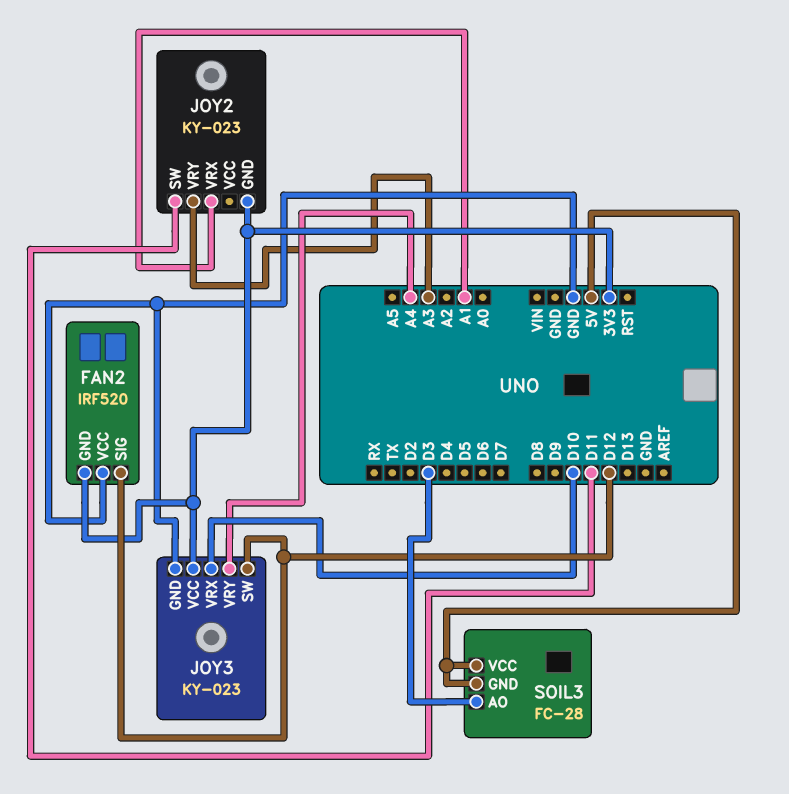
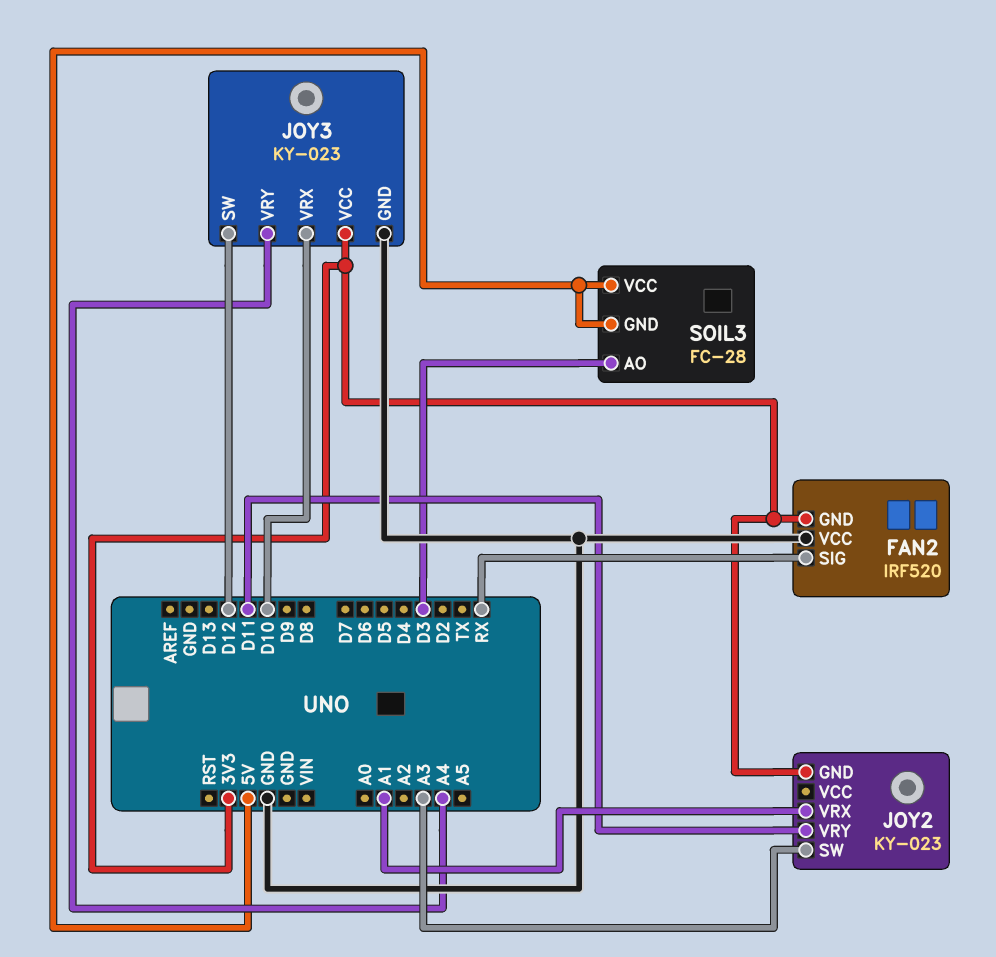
FAN2 pin SIG: D12 -> RX
JOY2 pin SW: D11 -> A3
JOY2 pin VRY: A3 -> D11

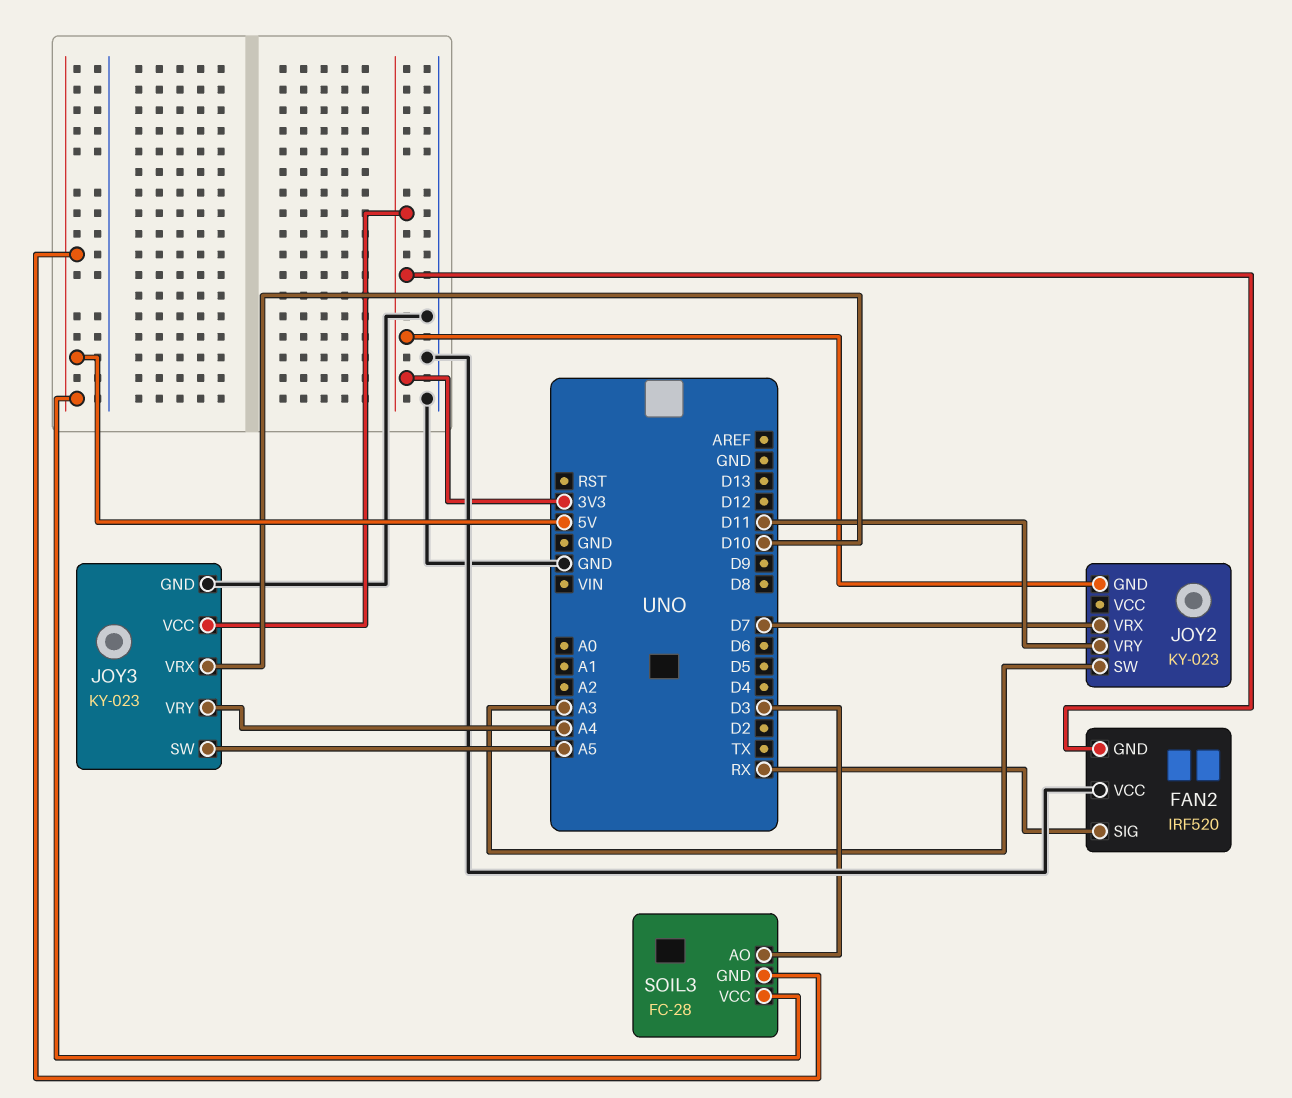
JOY2 pin VRX: A1 -> D7
JOY3 pin SW: D12 -> A5

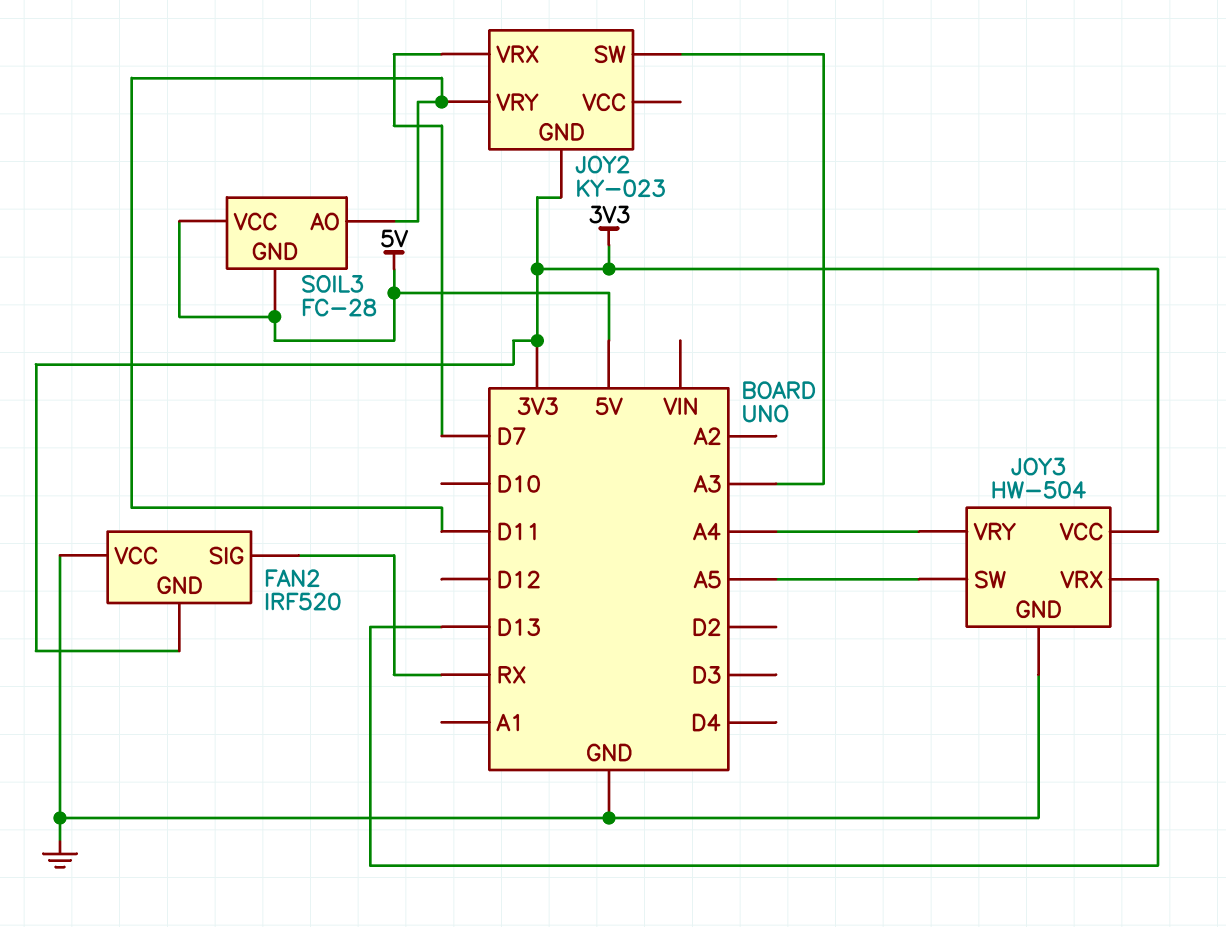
JOY3: KY-023 -> HW-504
JOY3 pin VRX: D10 -> D13
SOIL3 pin AO: D3 -> D11

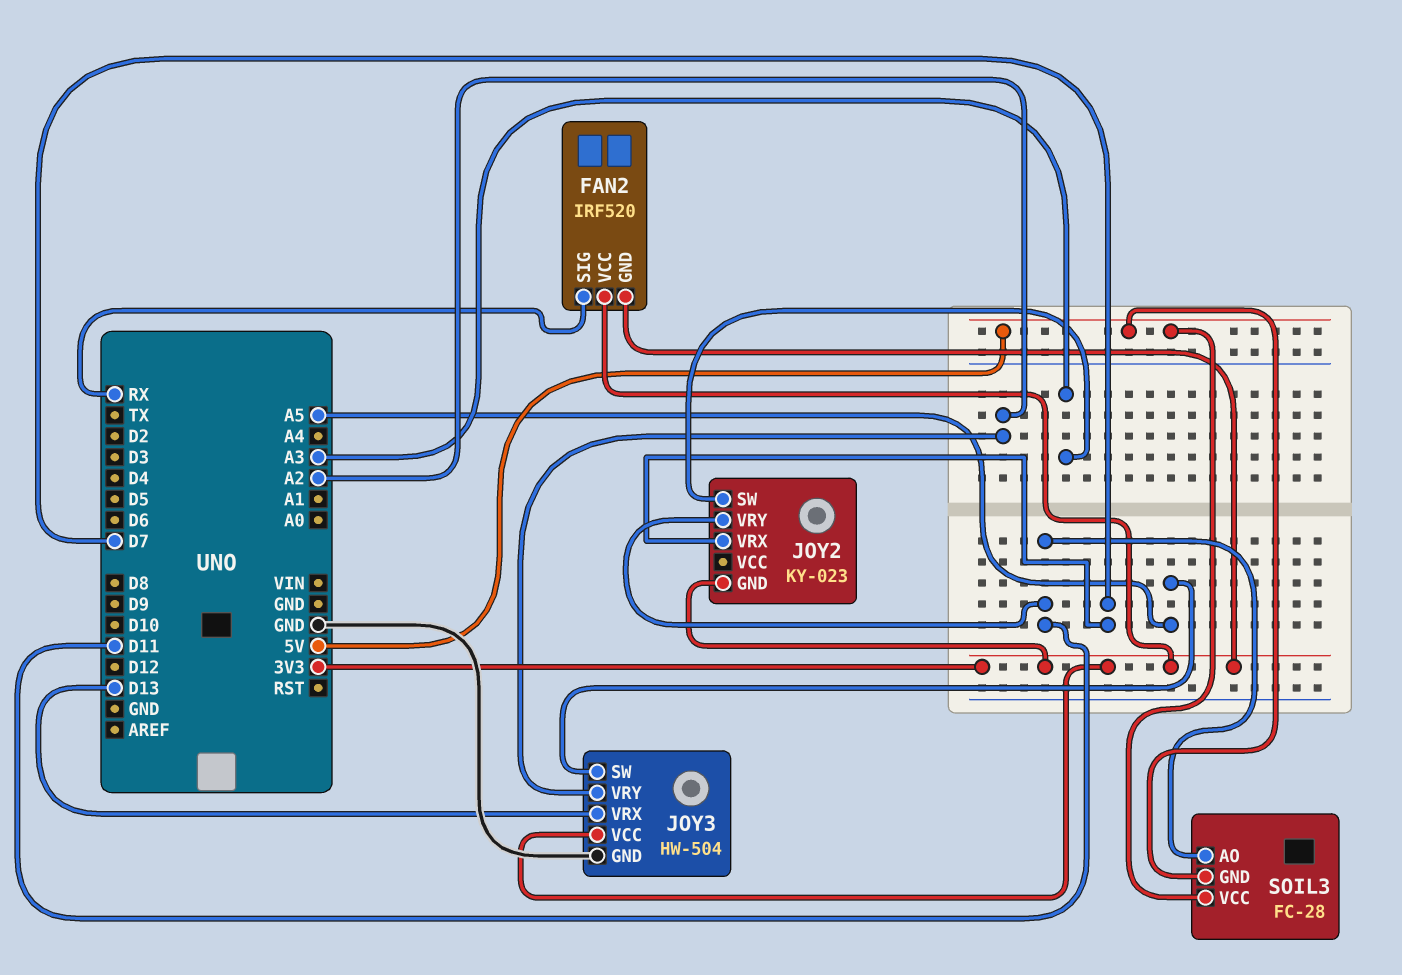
FAN2 pin VCC: GND -> 3V3
JOY3 pin VRY: A4 -> A2

